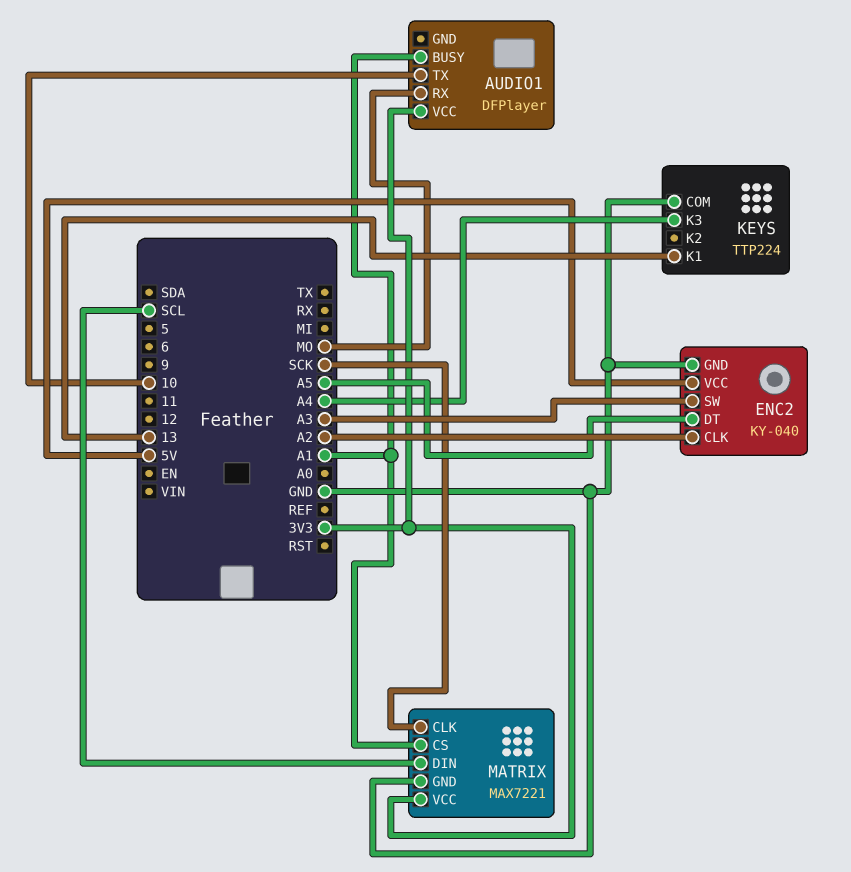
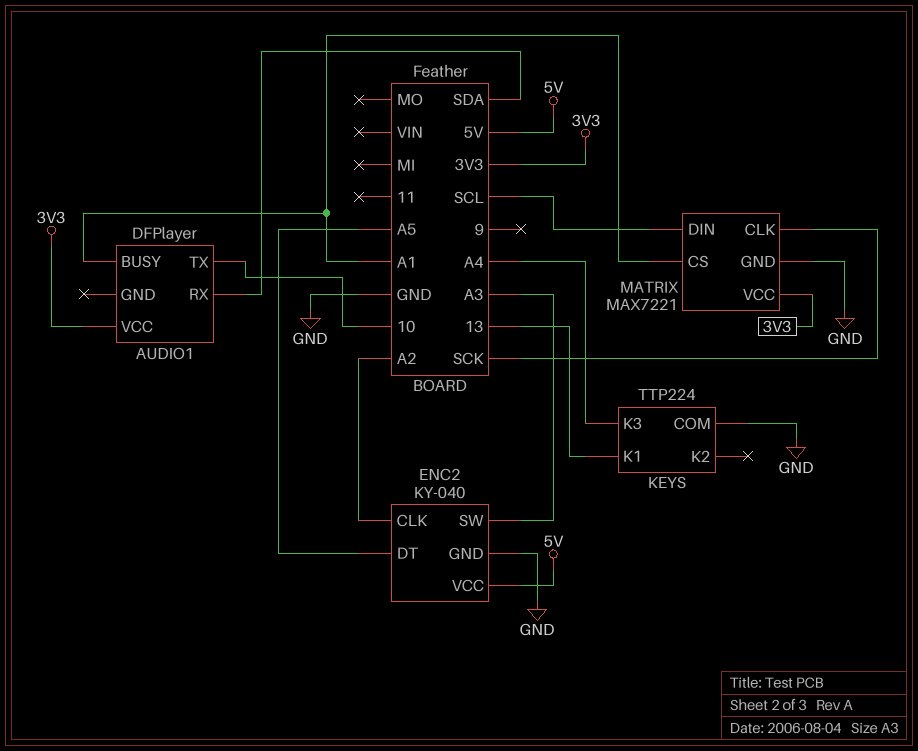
AUDIO1 pin RX: MO -> SDA

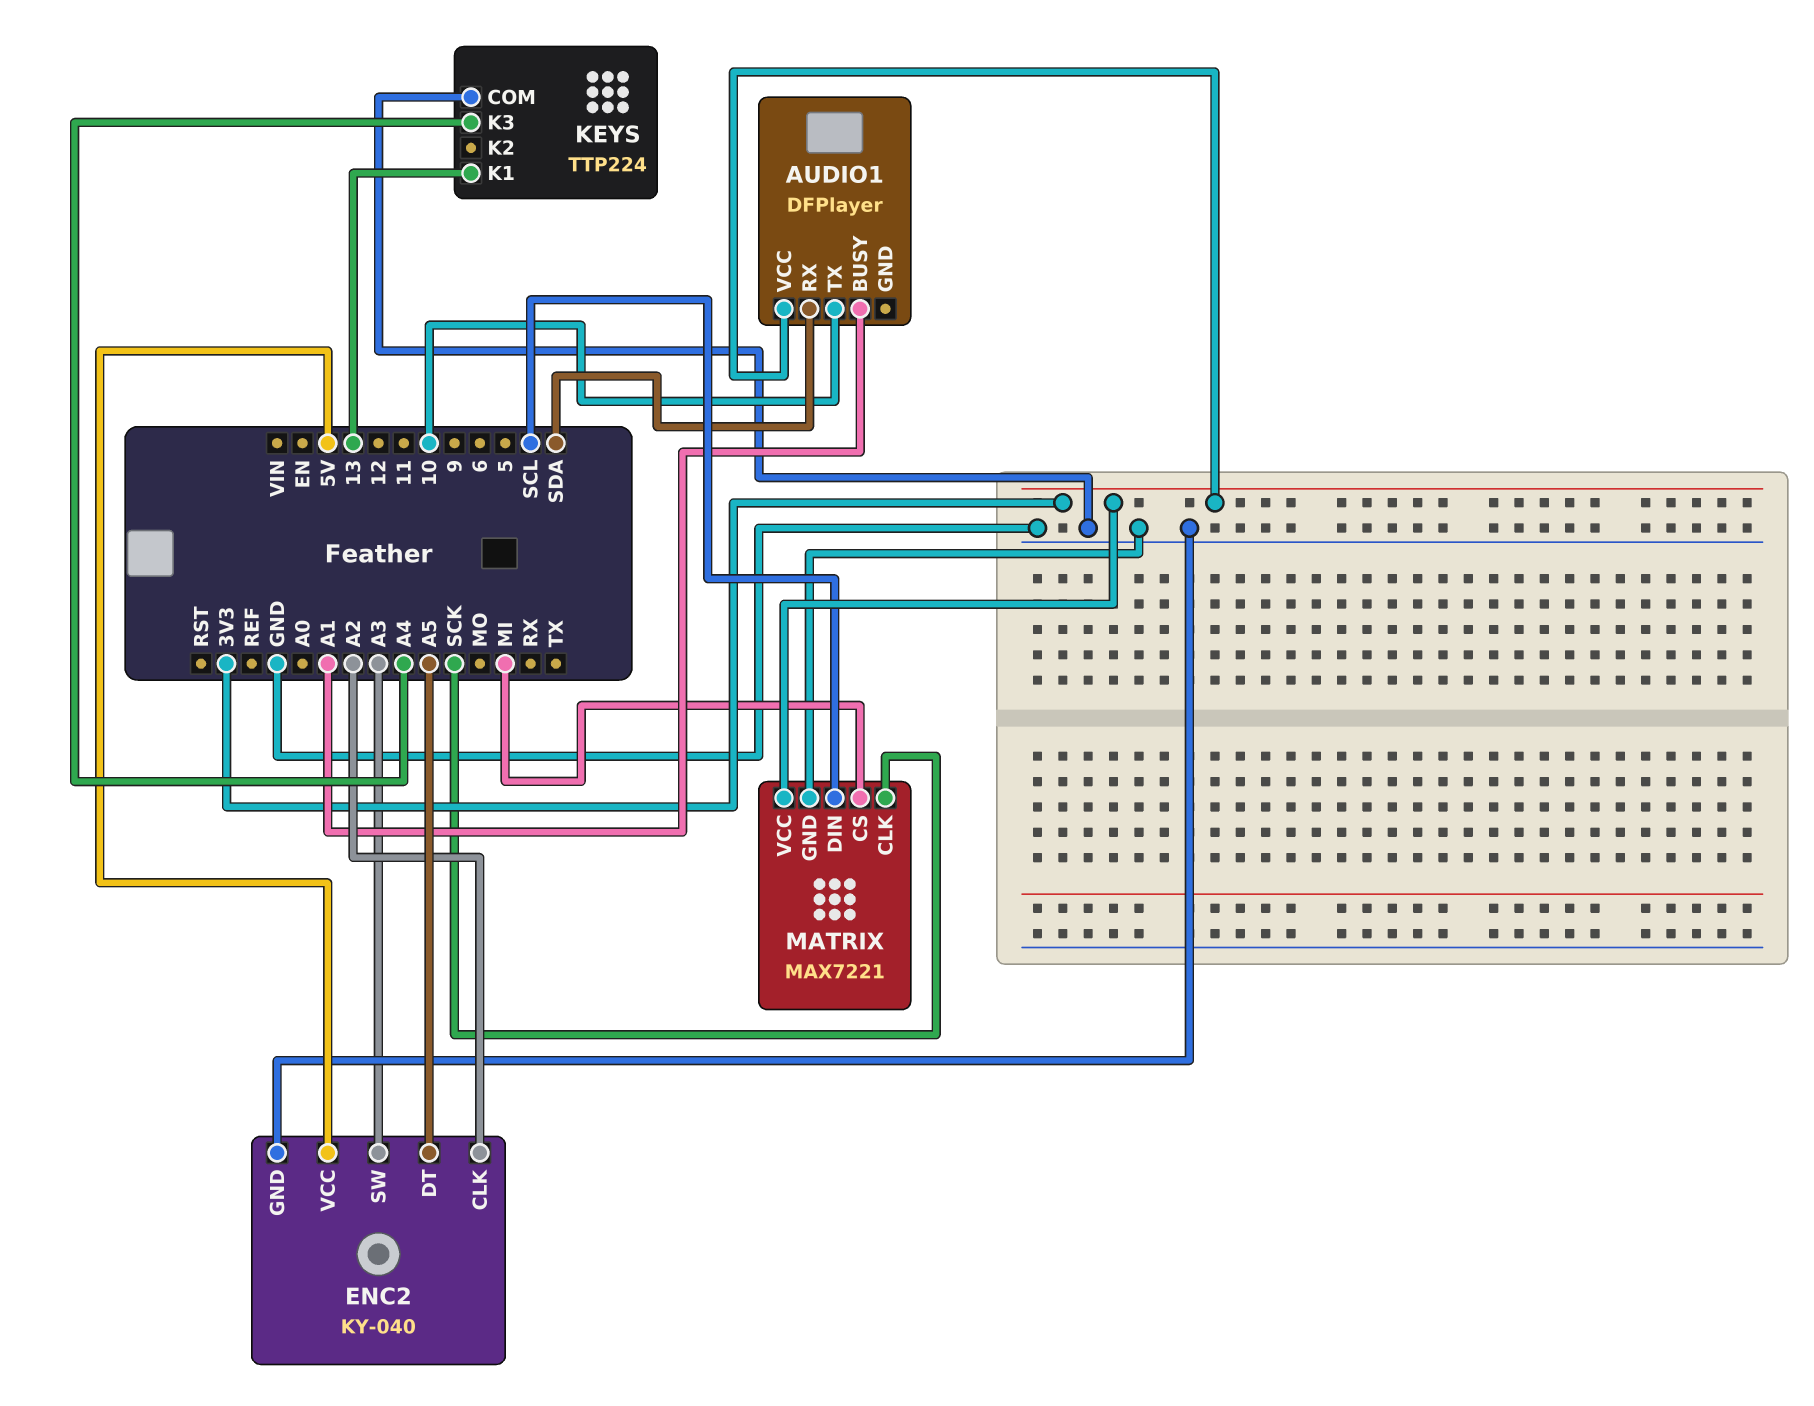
MATRIX pin CS: A1 -> MI

